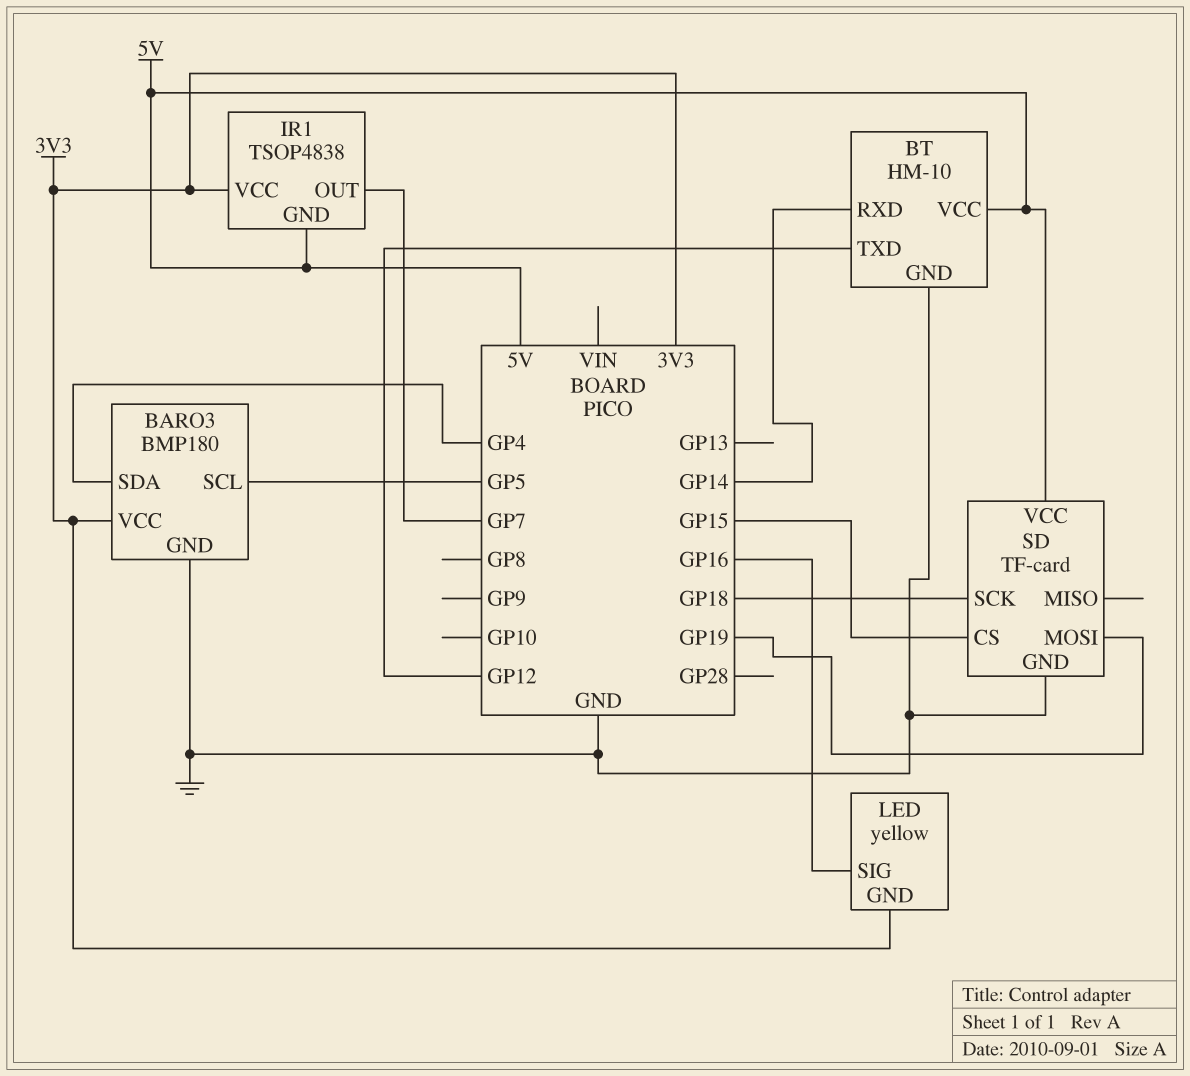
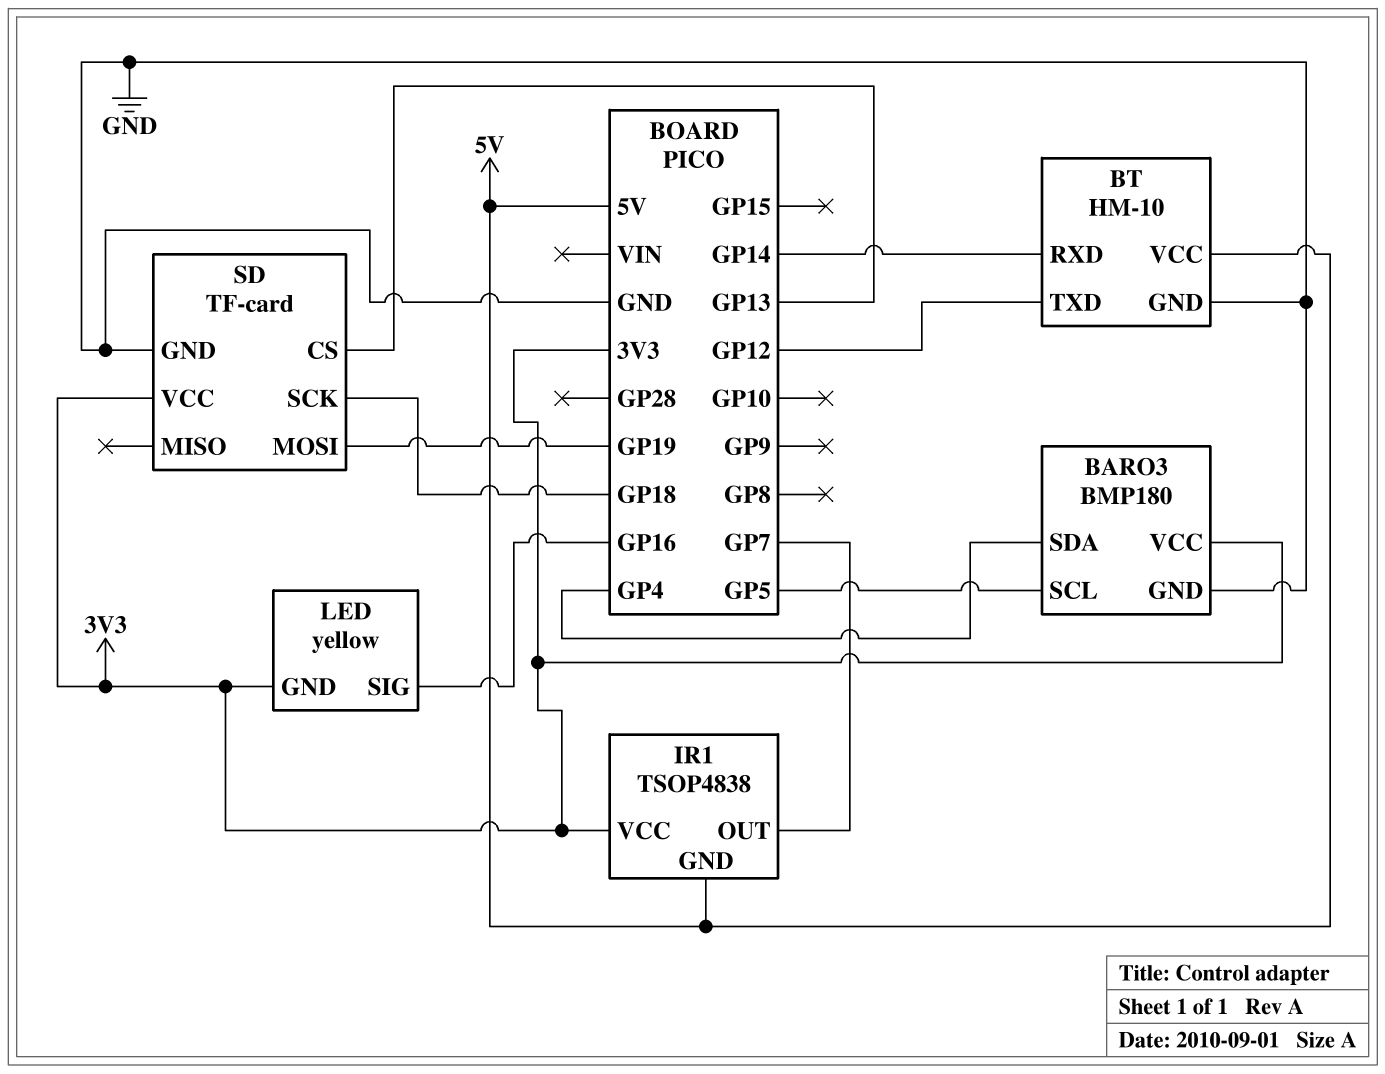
SD pin CS: GP15 -> GP13
SD pin VCC: 5V -> 3V3

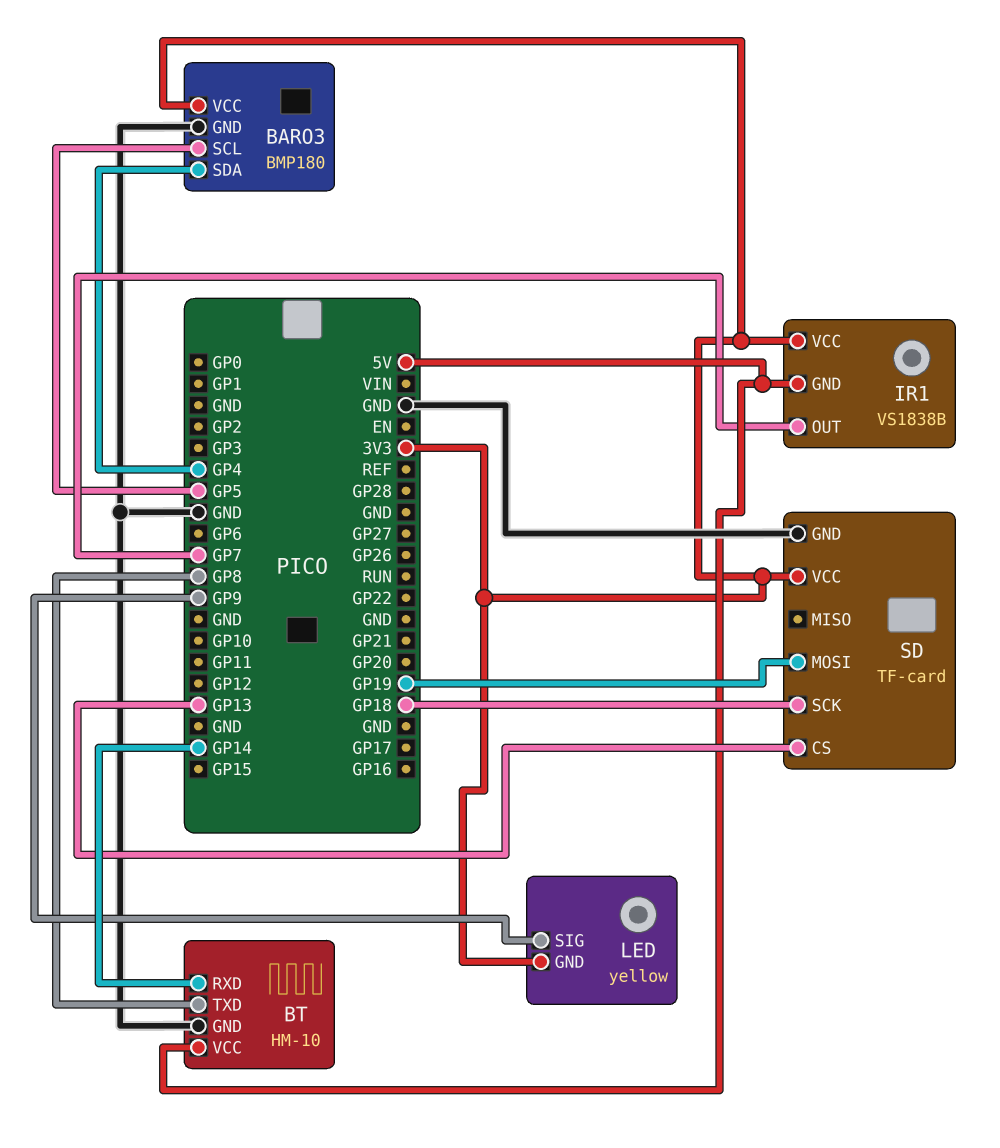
BT pin TXD: GP12 -> GP8
IR1: TSOP4838 -> VS1838B
LED pin SIG: GP16 -> GP9

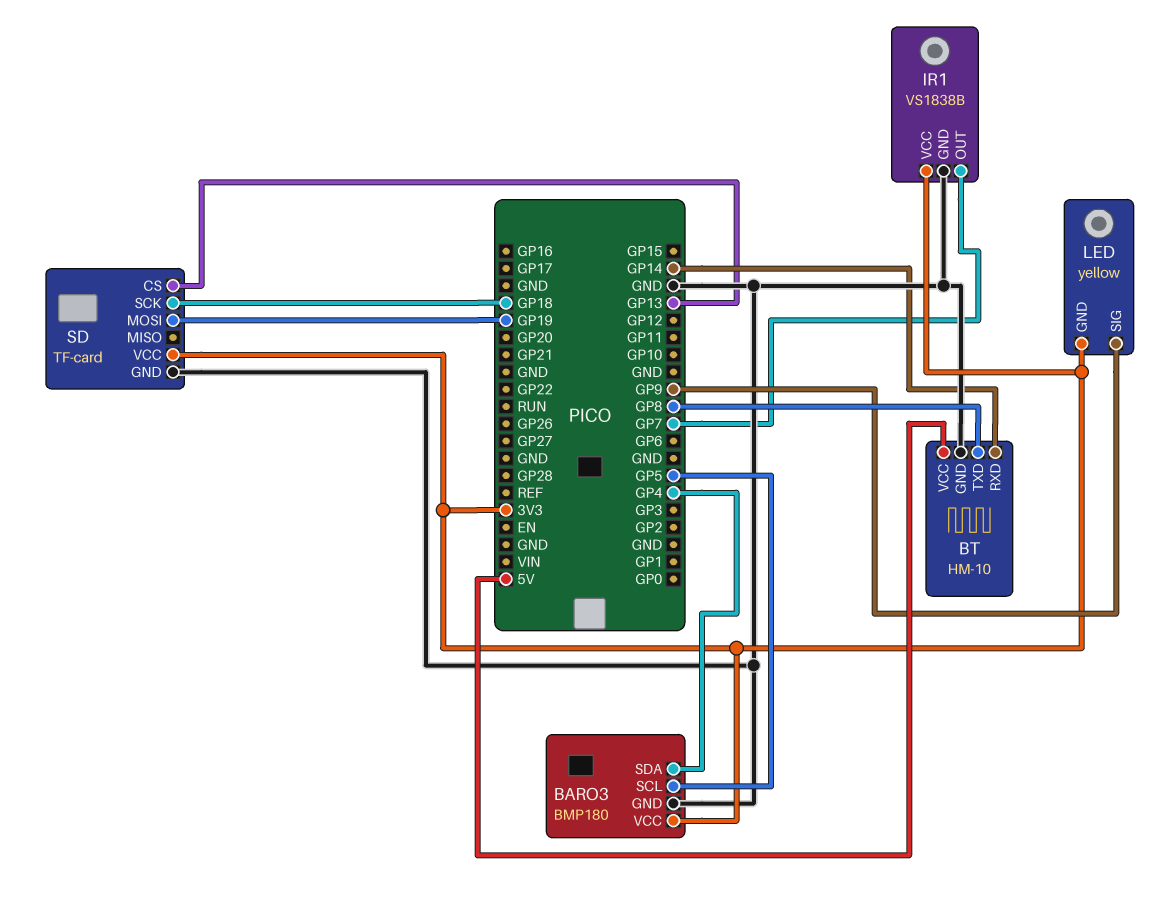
IR1 pin GND: 5V -> GND

